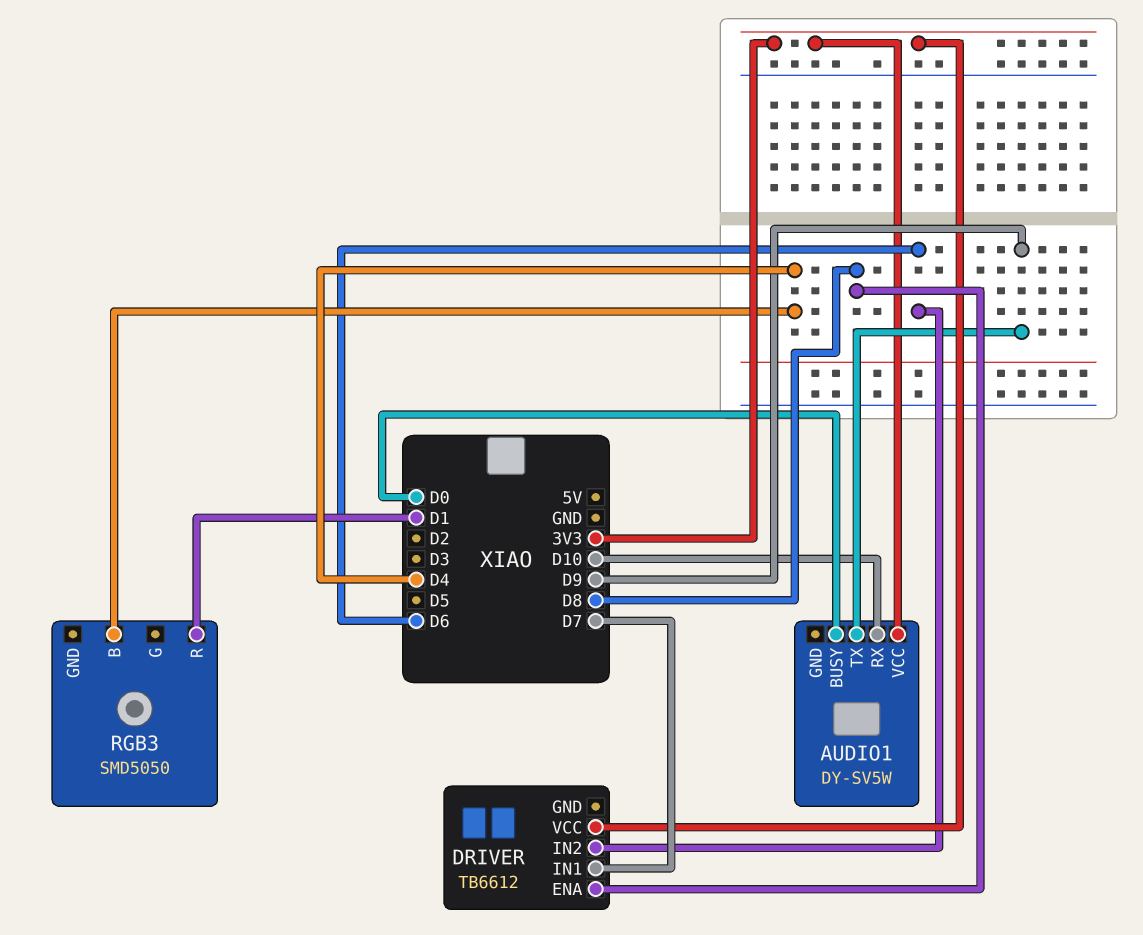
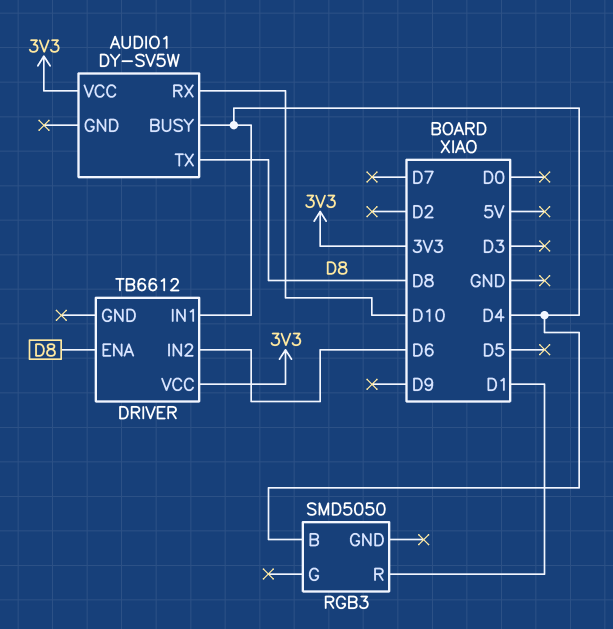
AUDIO1 pin BUSY: D0 -> D4
AUDIO1 pin TX: D9 -> D8
DRIVER pin IN1: D7 -> D4

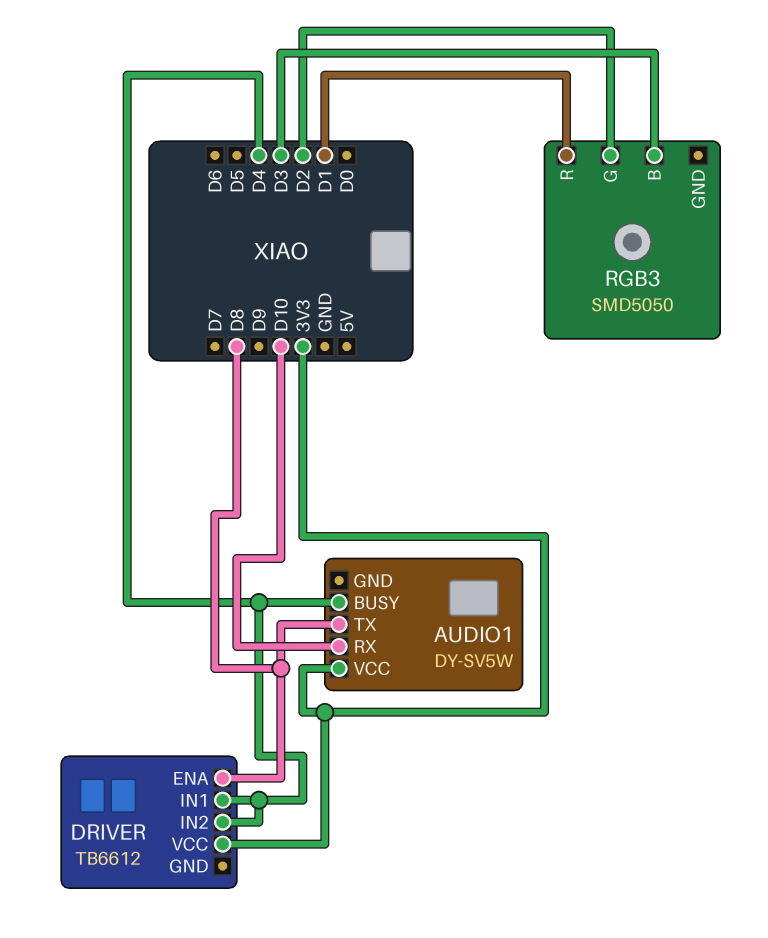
DRIVER pin IN2: D6 -> D4
RGB3 pin B: D4 -> D3
RGB3 pin G: none -> D2

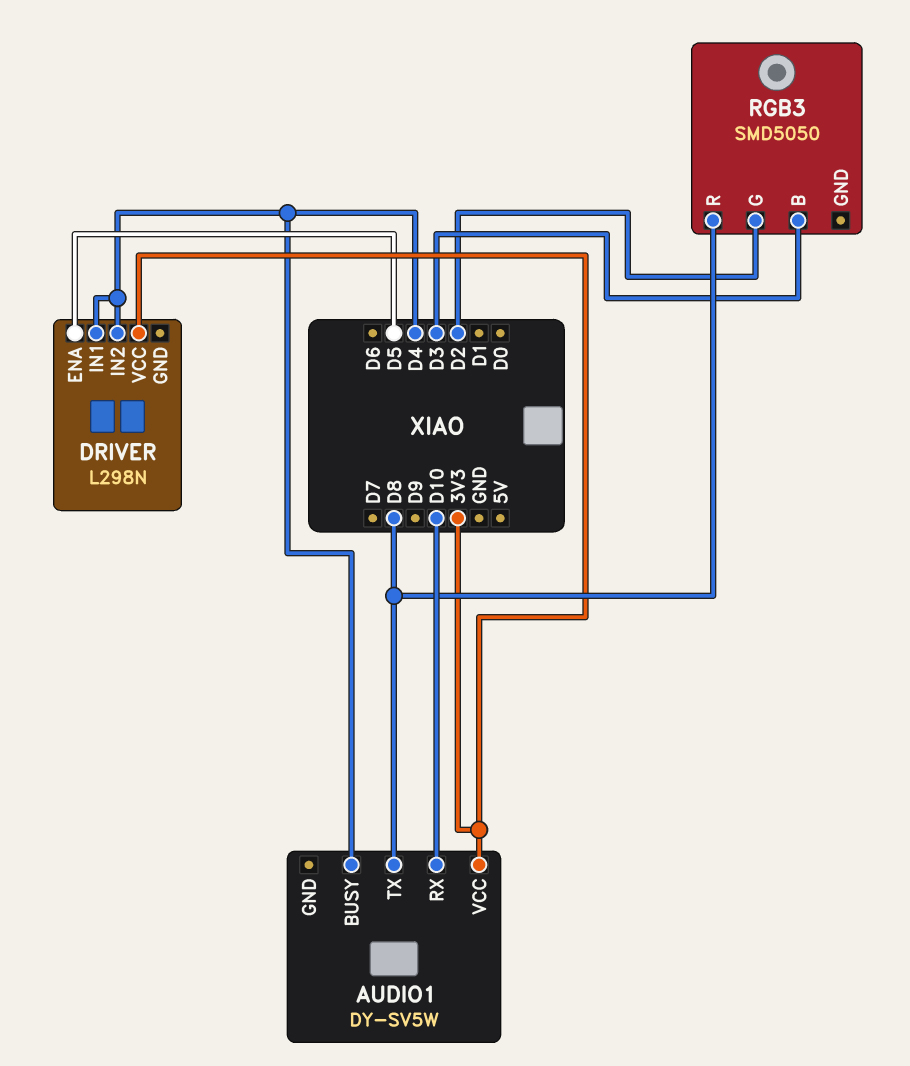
DRIVER: TB6612 -> L298N
DRIVER pin ENA: D8 -> D5
RGB3 pin R: D1 -> D8

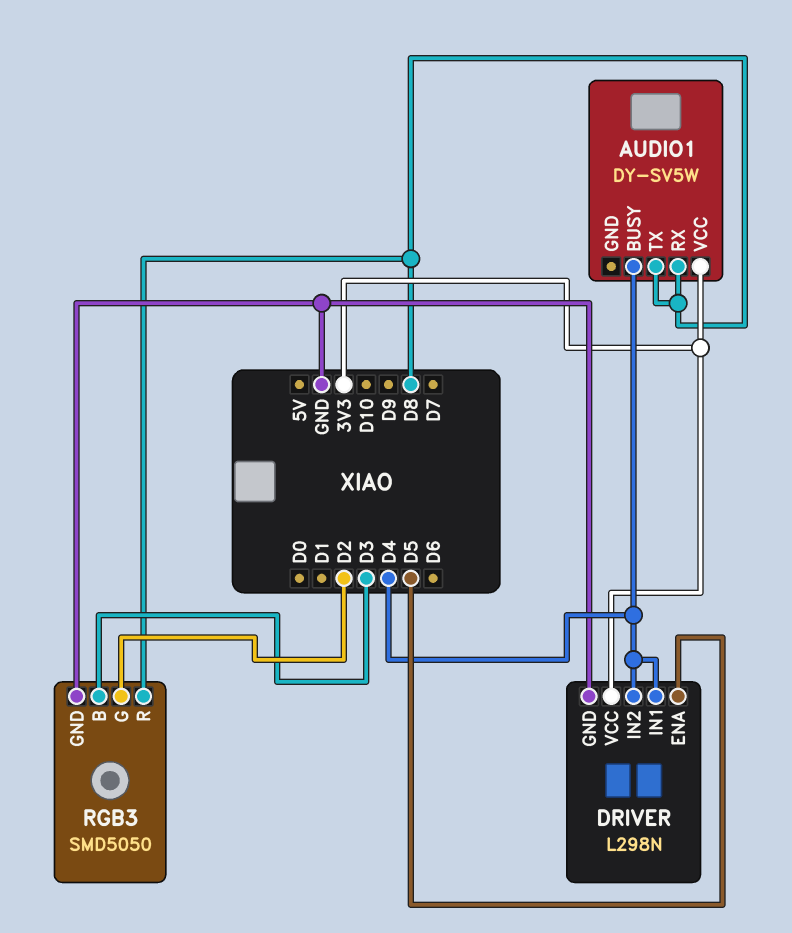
AUDIO1 pin RX: D10 -> D8
DRIVER pin GND: none -> GND
RGB3 pin GND: none -> GND

